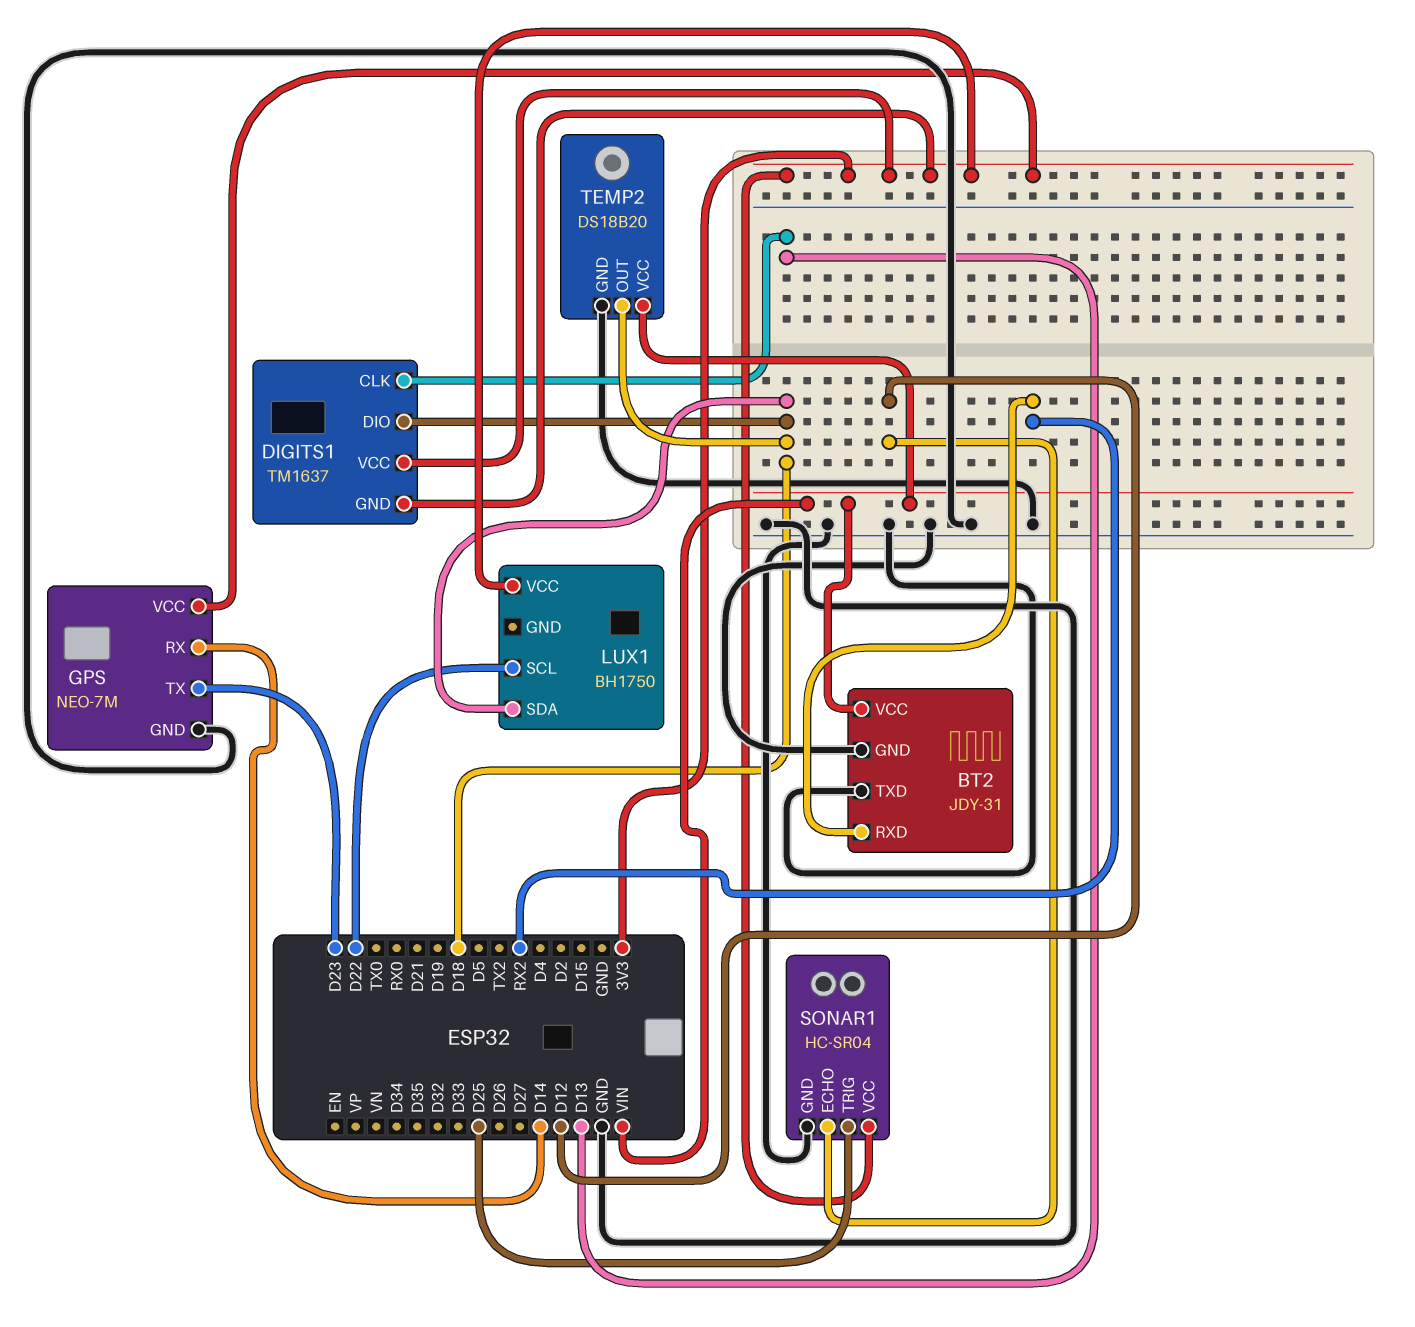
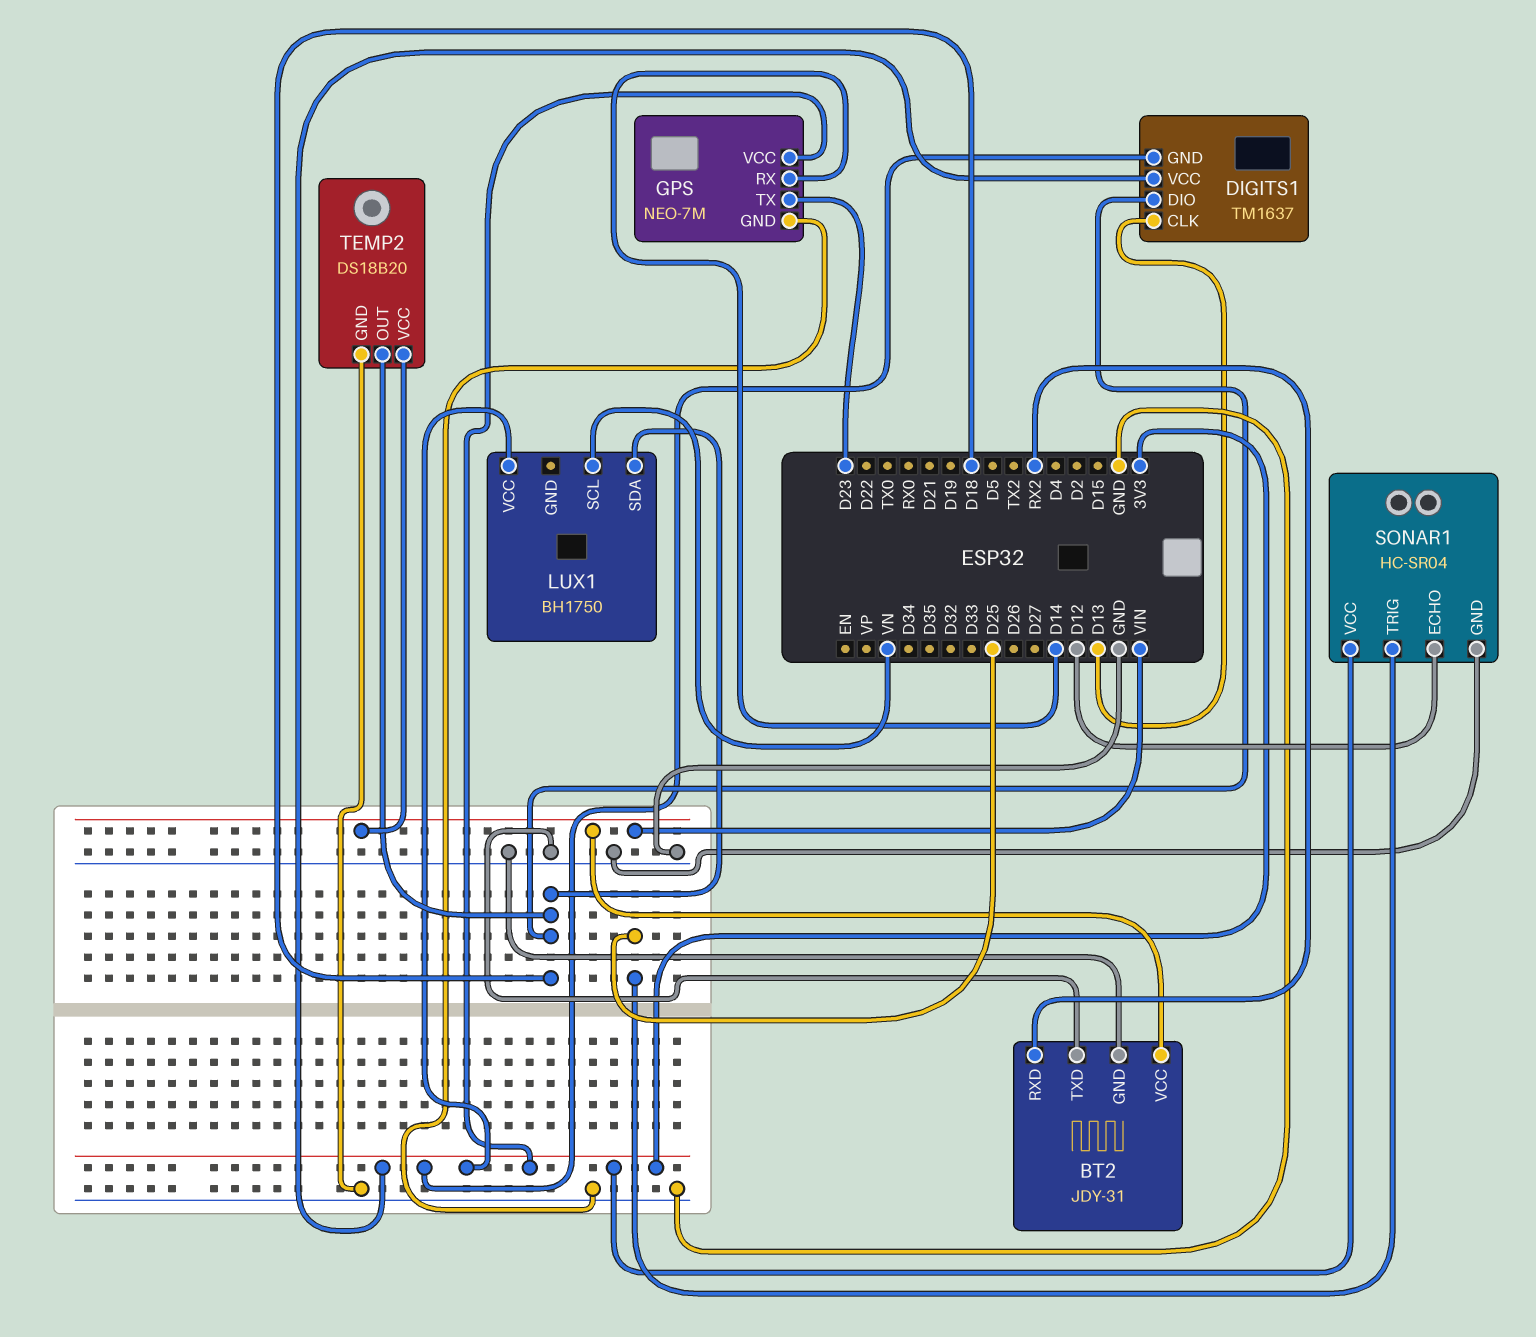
LUX1 pin SCL: D22 -> VN

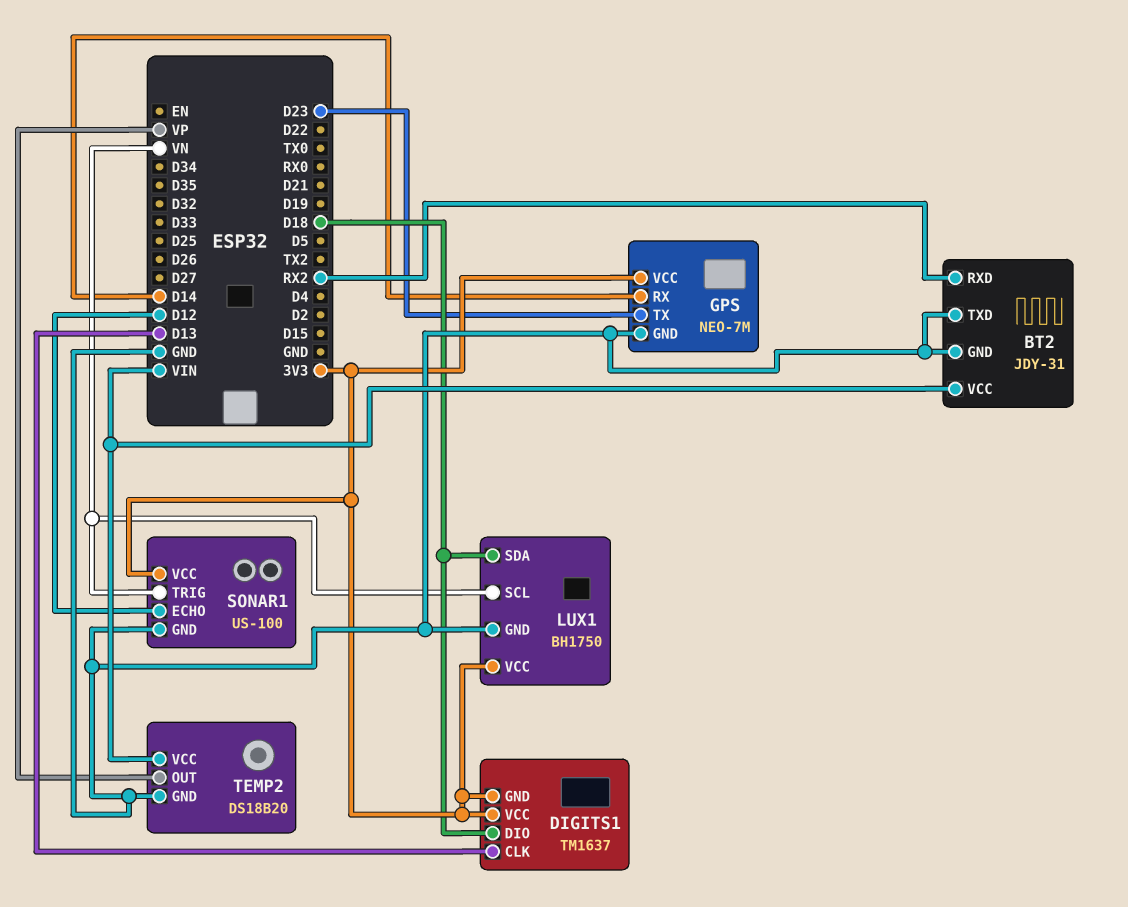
LUX1 pin GND: none -> GND
SONAR1: HC-SR04 -> US-100
SONAR1 pin TRIG: D25 -> VN
TEMP2 pin OUT: D18 -> VP

